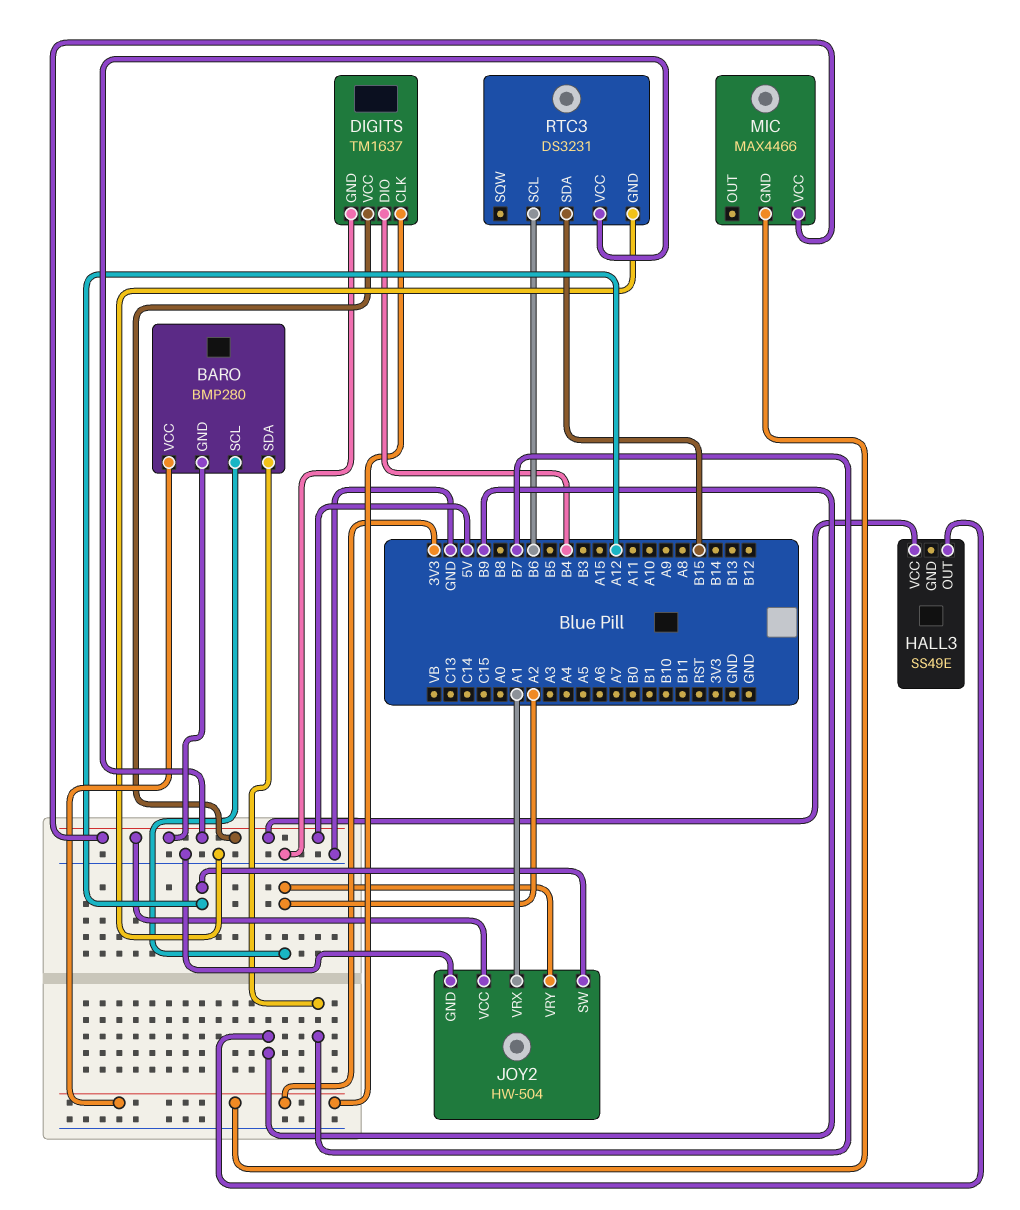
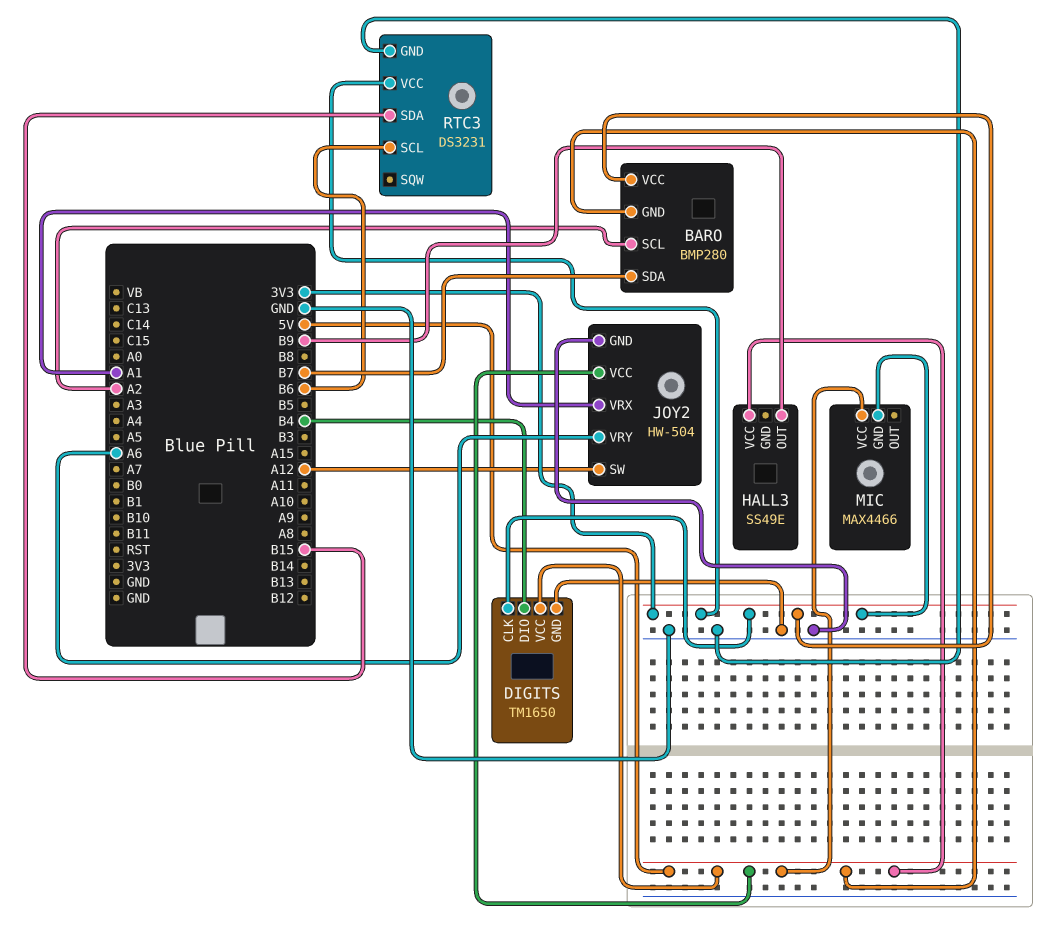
DIGITS: TM1637 -> TM1650
JOY2 pin VRY: A2 -> A6
RTC3 pin VCC: 5V -> 3V3

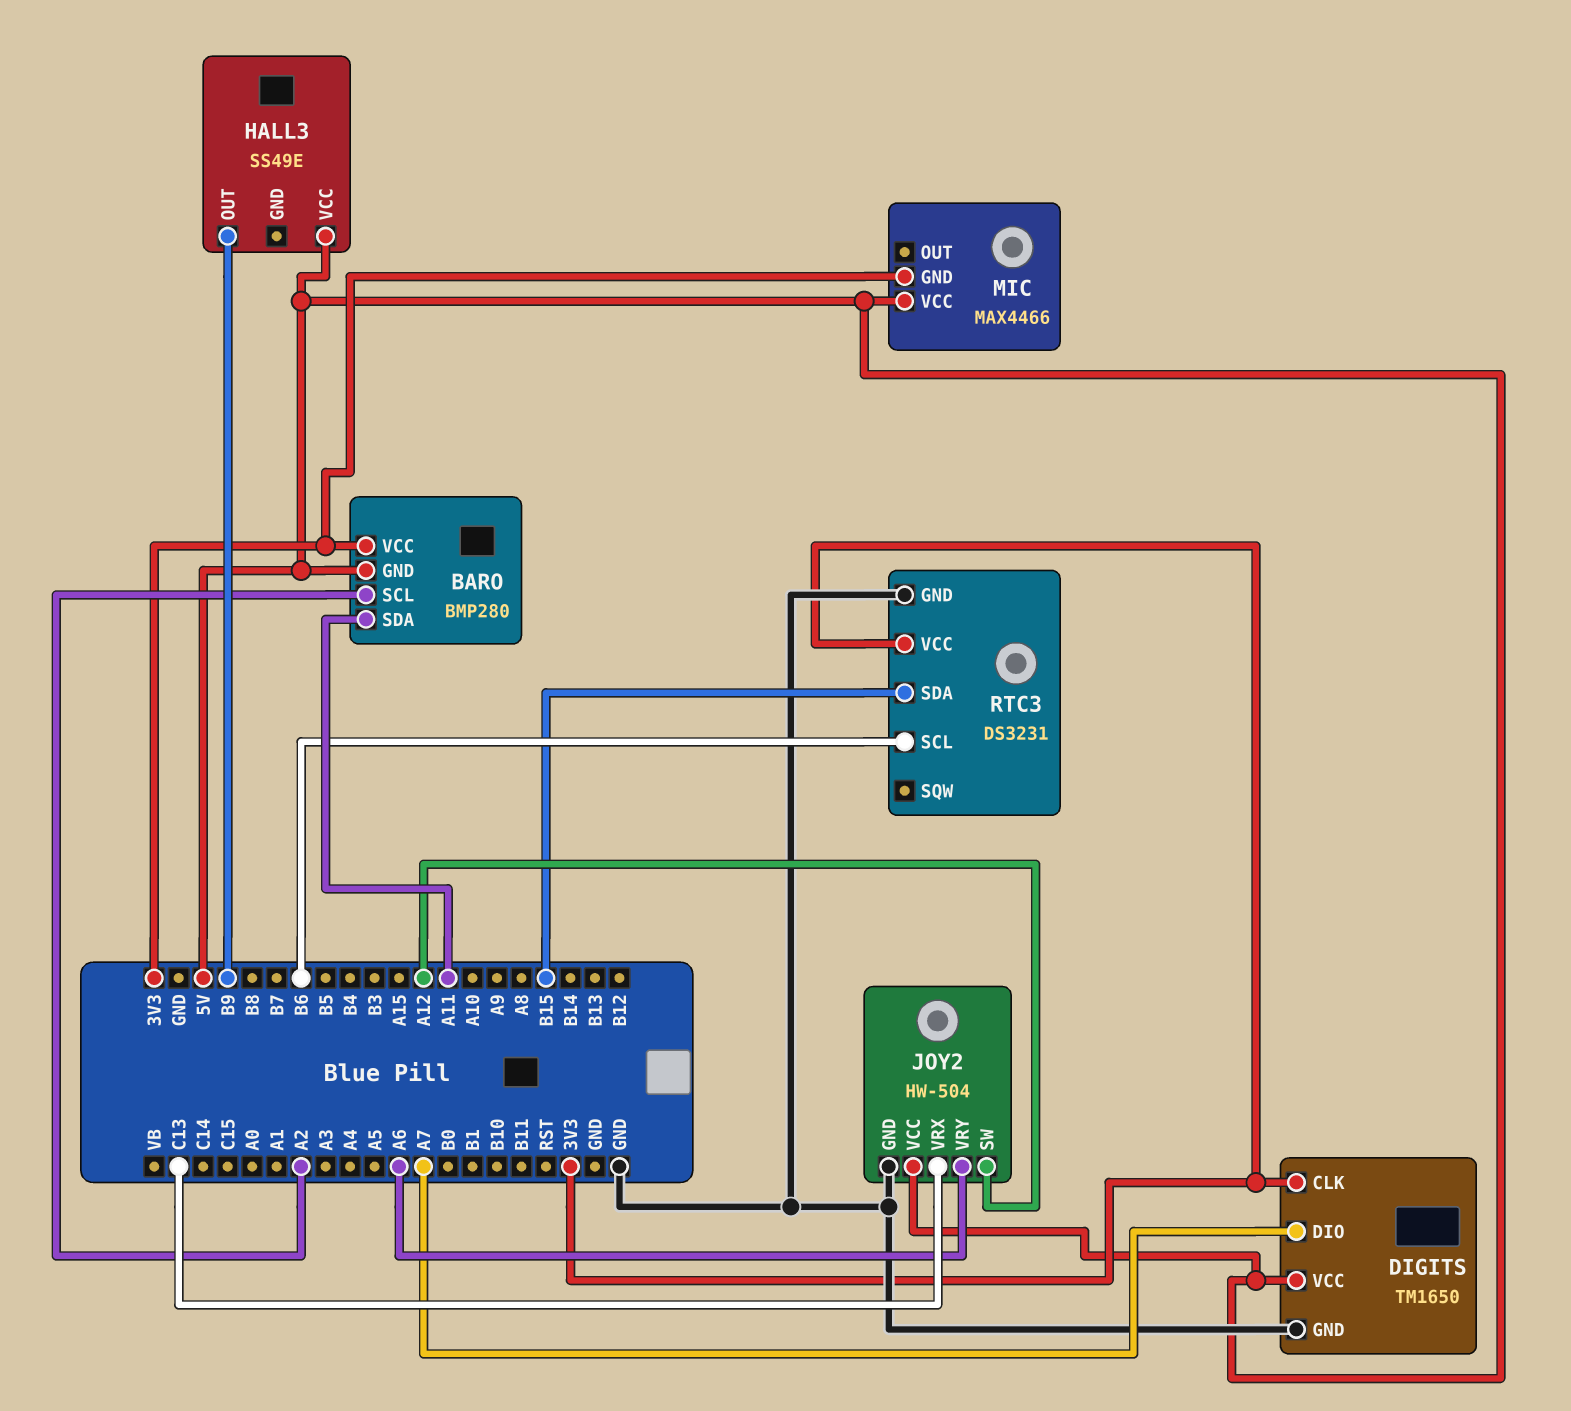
BARO pin SDA: B7 -> A11
DIGITS pin DIO: B4 -> A7
JOY2 pin VRX: A1 -> C13

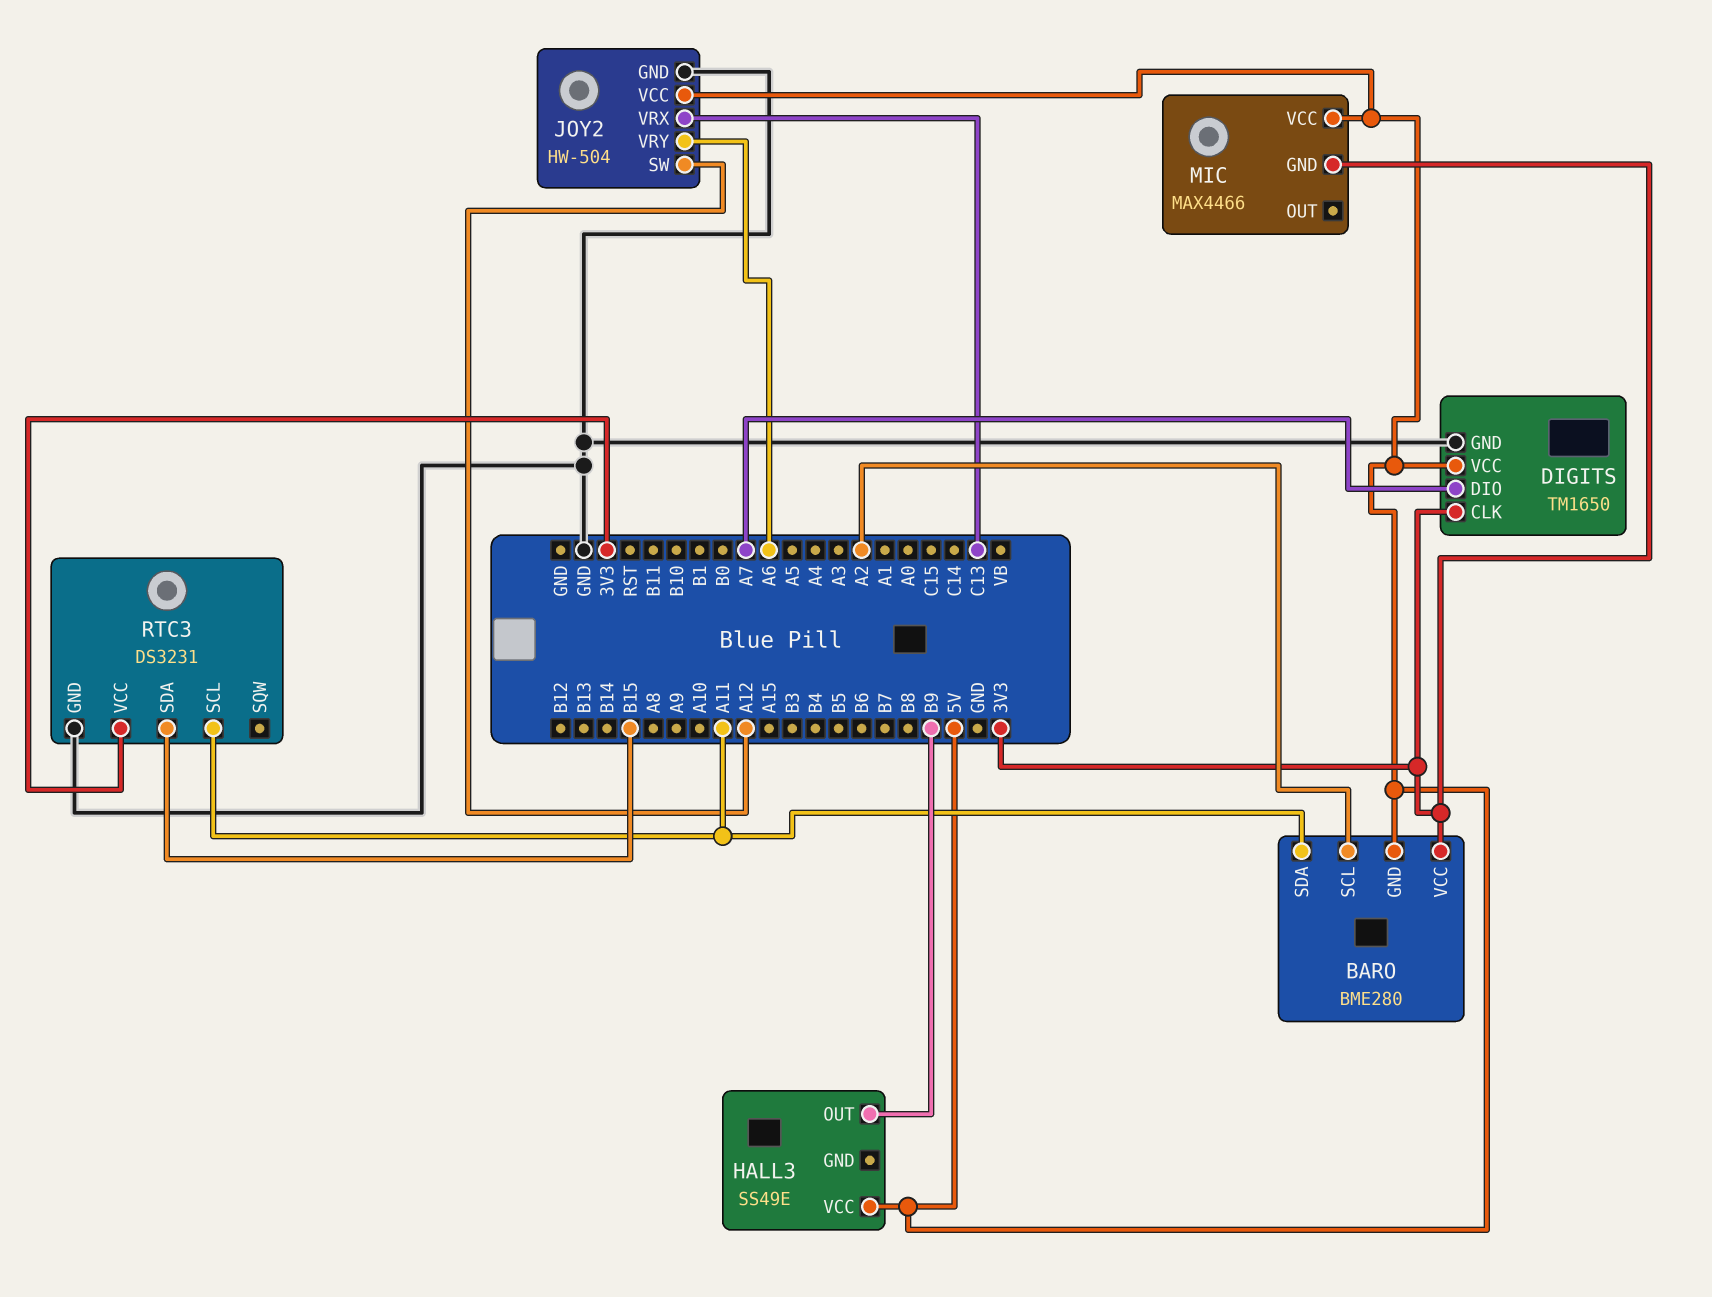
BARO: BMP280 -> BME280
RTC3 pin SCL: B6 -> A11

